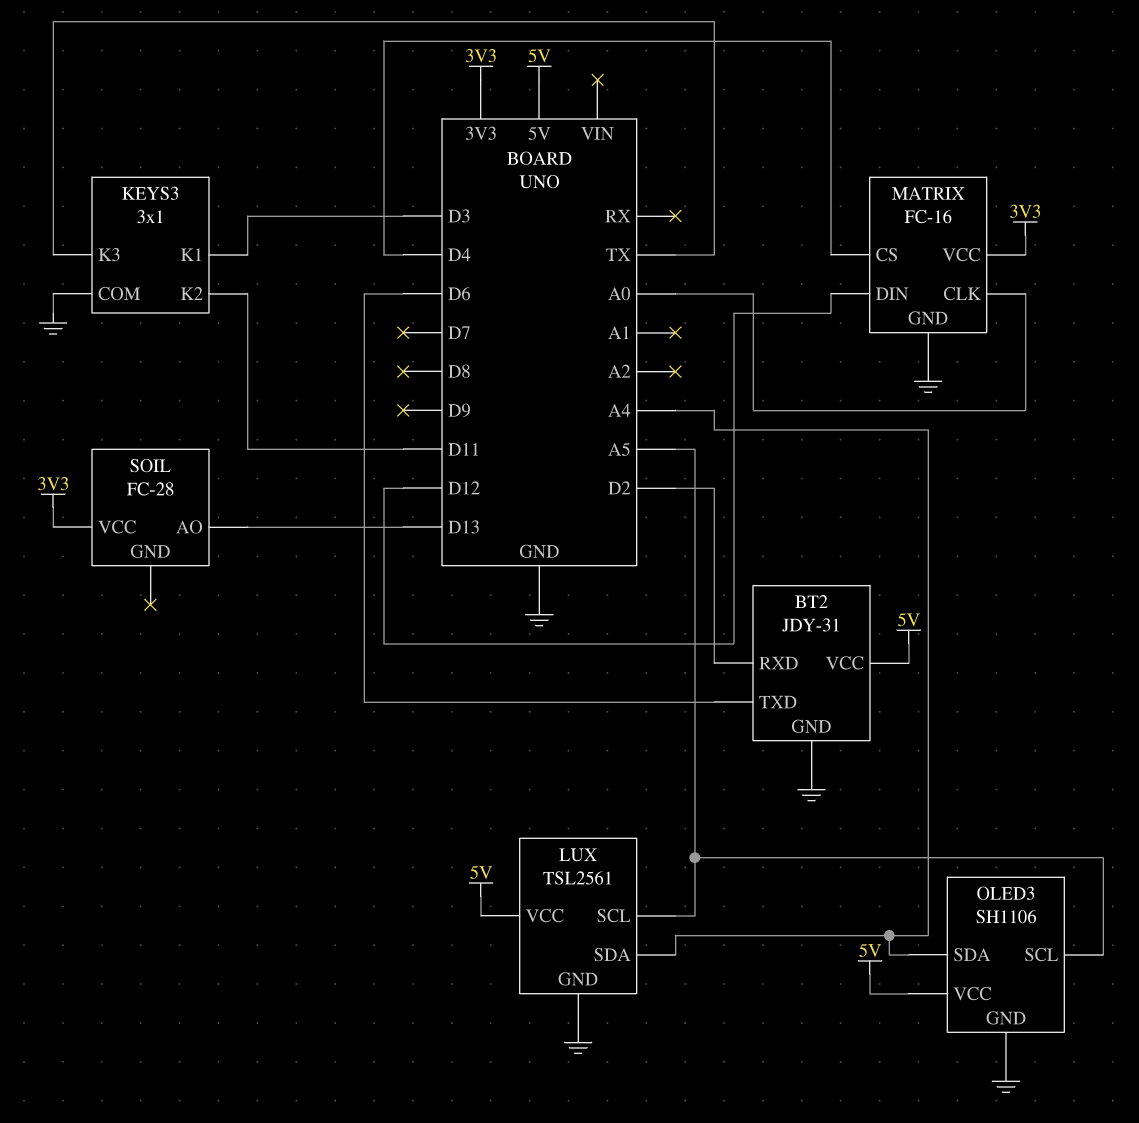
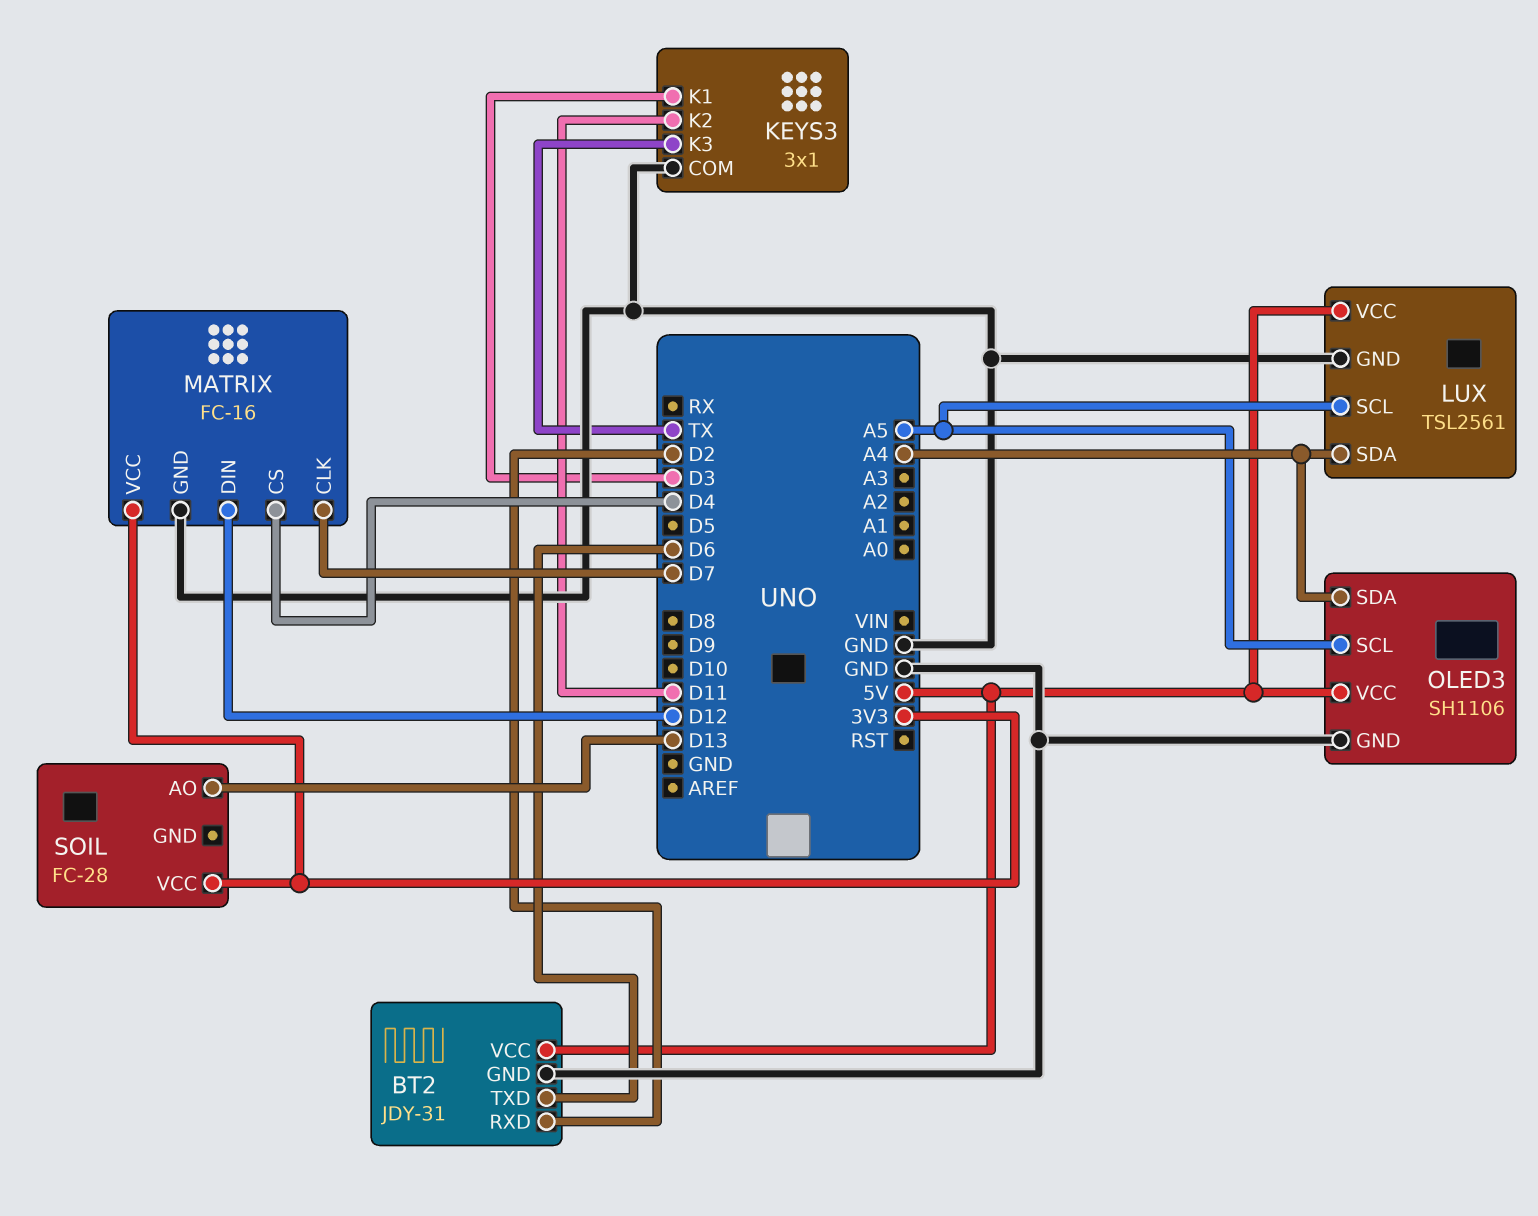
MATRIX pin CLK: A0 -> D7

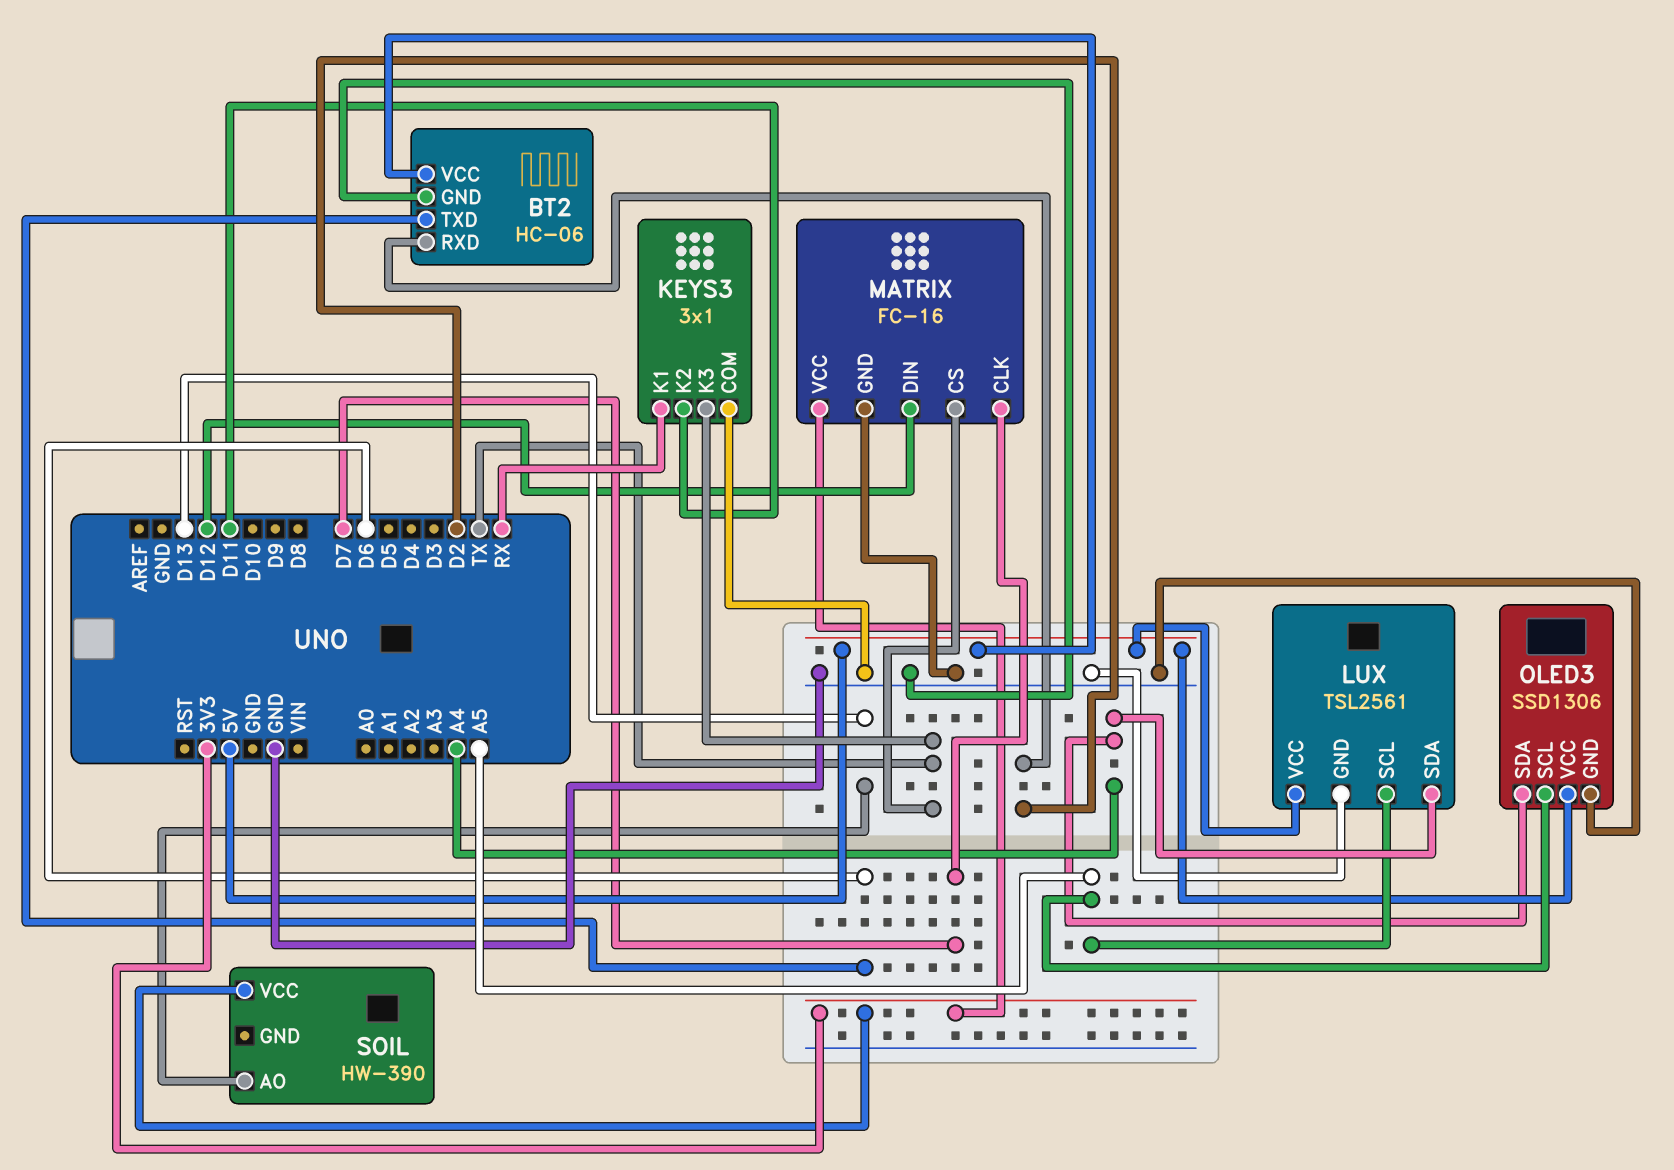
BT2: JDY-31 -> HC-06
KEYS3 pin K1: D3 -> RX
MATRIX pin CS: D4 -> TX
OLED3: SH1106 -> SSD1306
SOIL: FC-28 -> HW-390

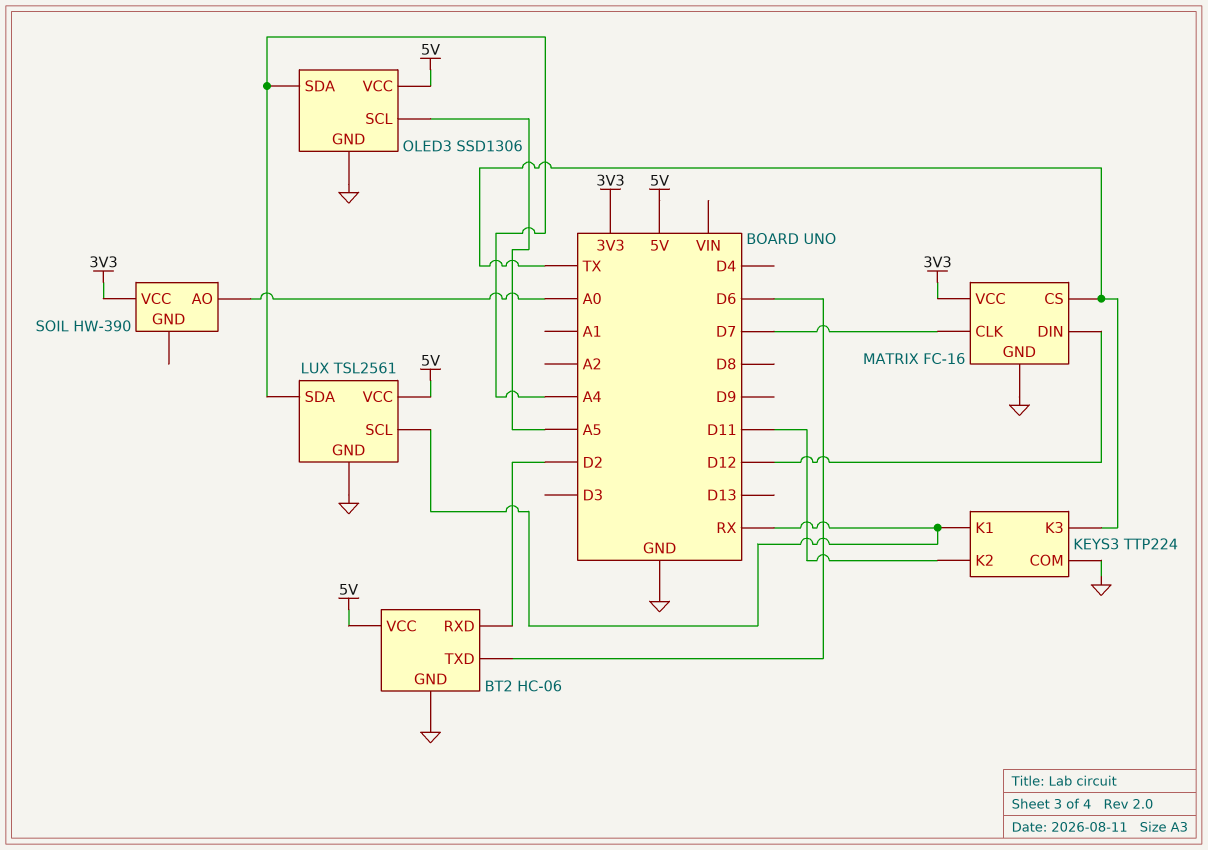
KEYS3: 3x1 -> TTP224
LUX pin SCL: A5 -> RX
SOIL pin AO: D13 -> A0

